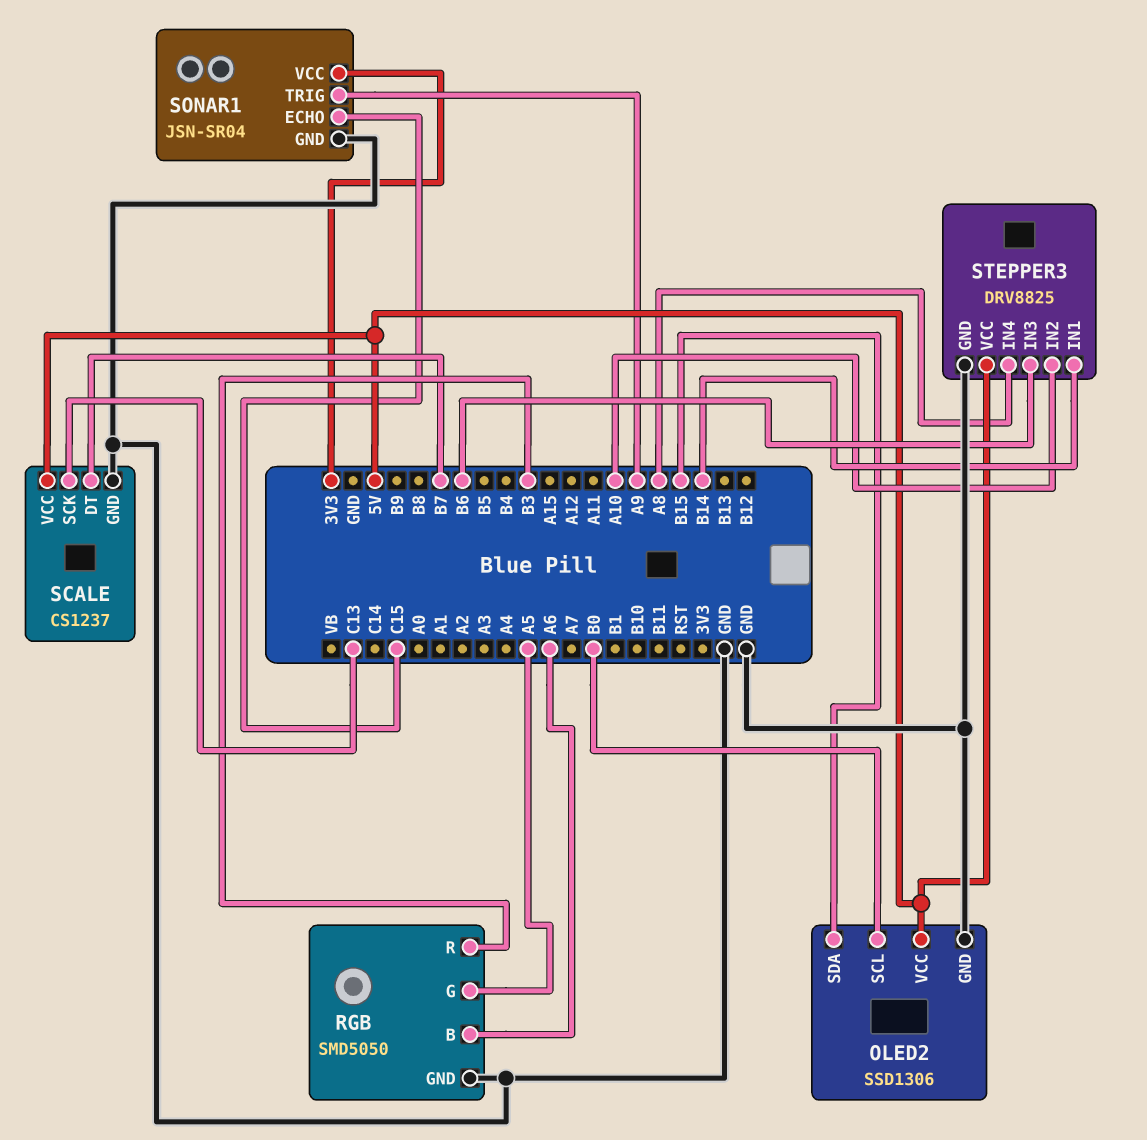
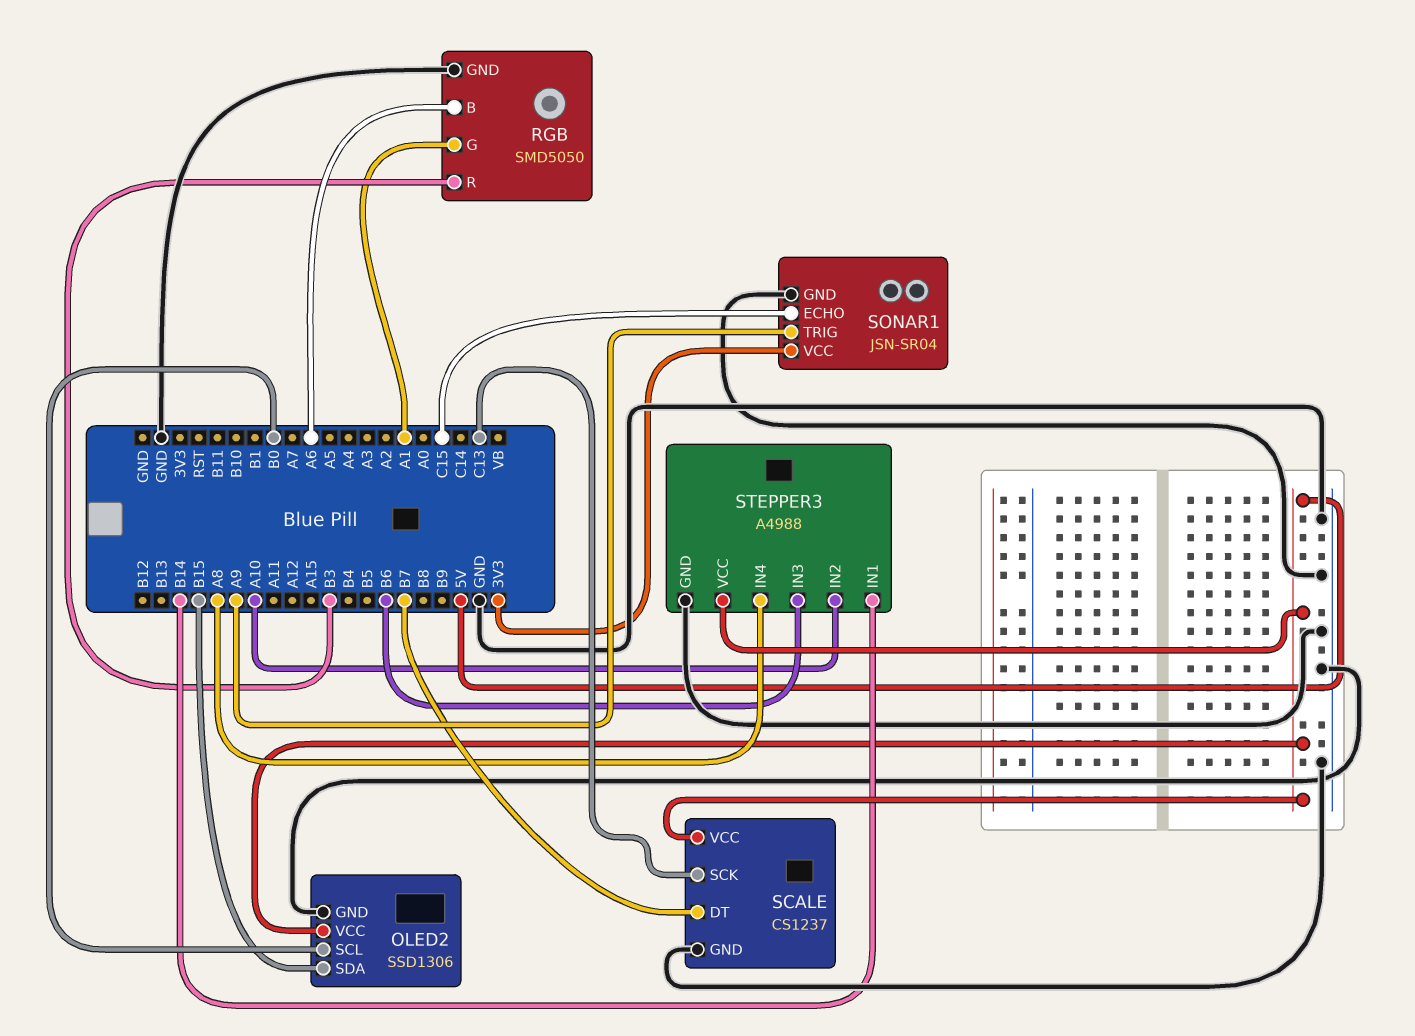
RGB pin G: A5 -> A1
STEPPER3: DRV8825 -> A4988

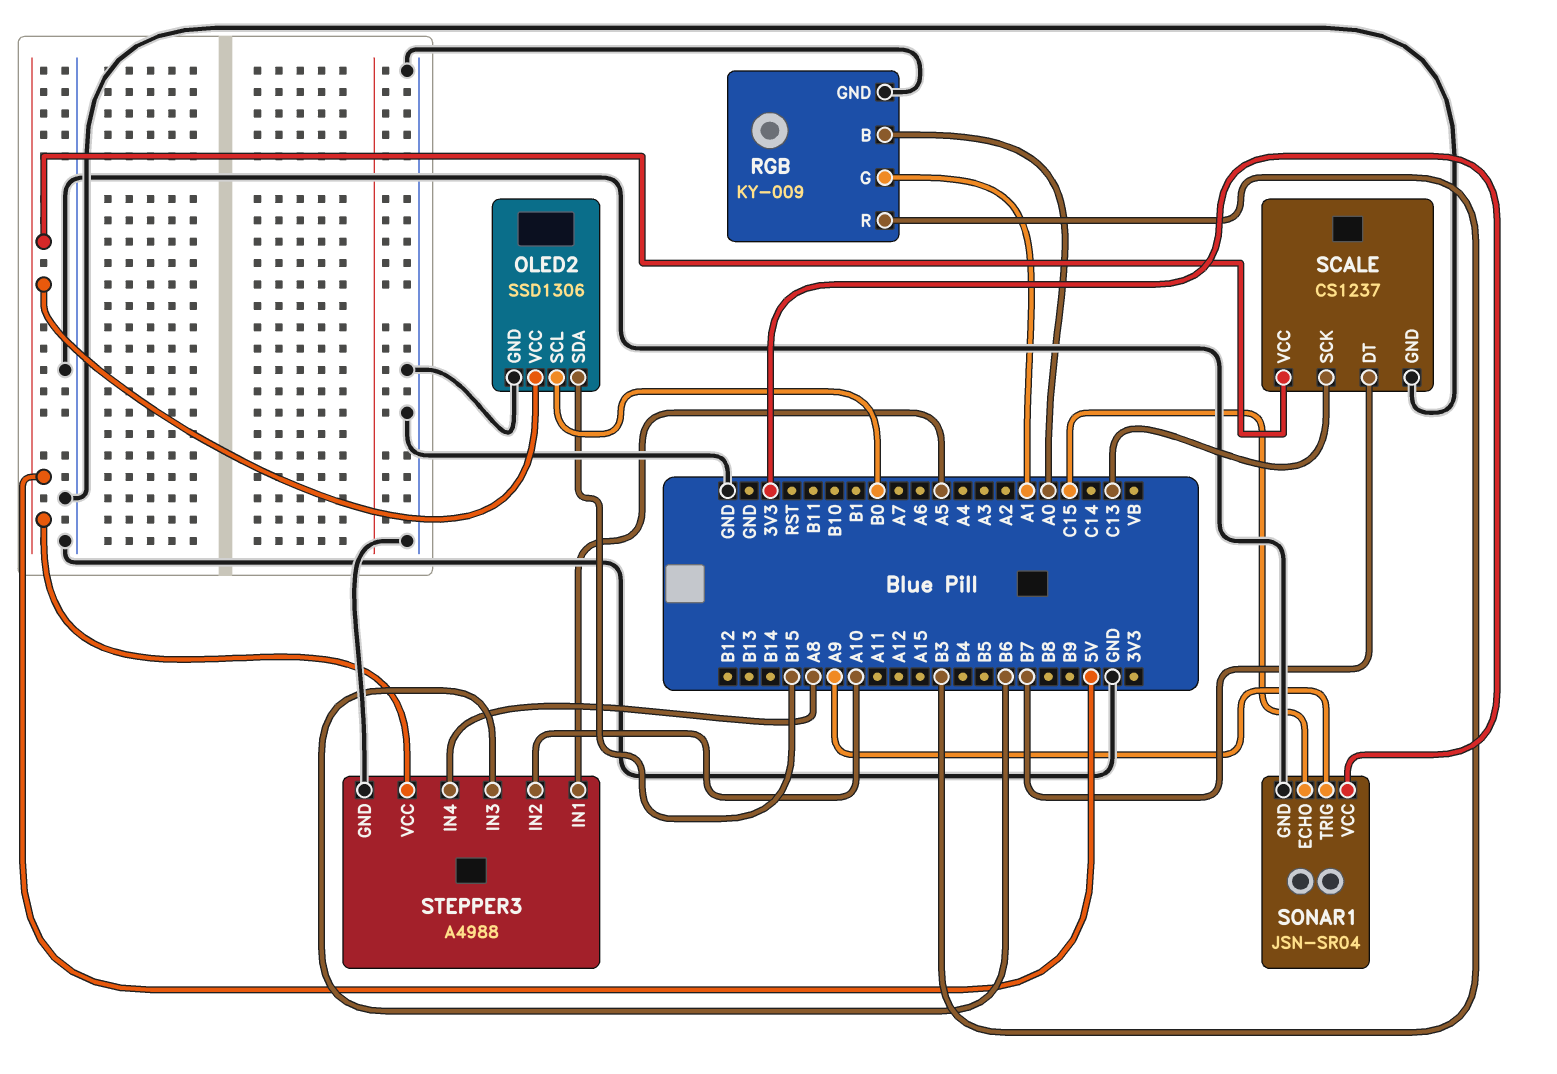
RGB: SMD5050 -> KY-009
RGB pin B: A6 -> A0
STEPPER3 pin IN1: B14 -> A5

